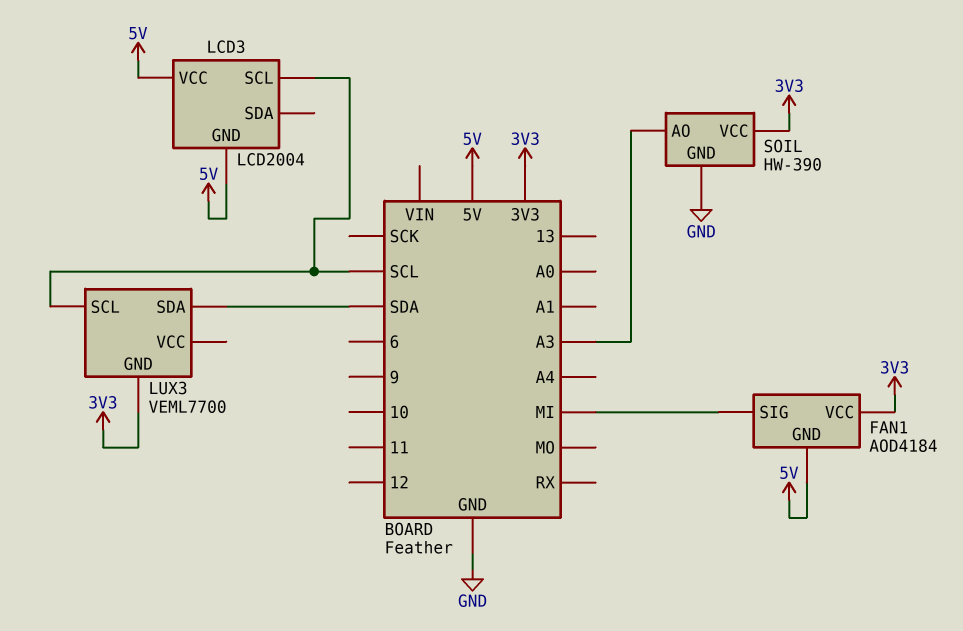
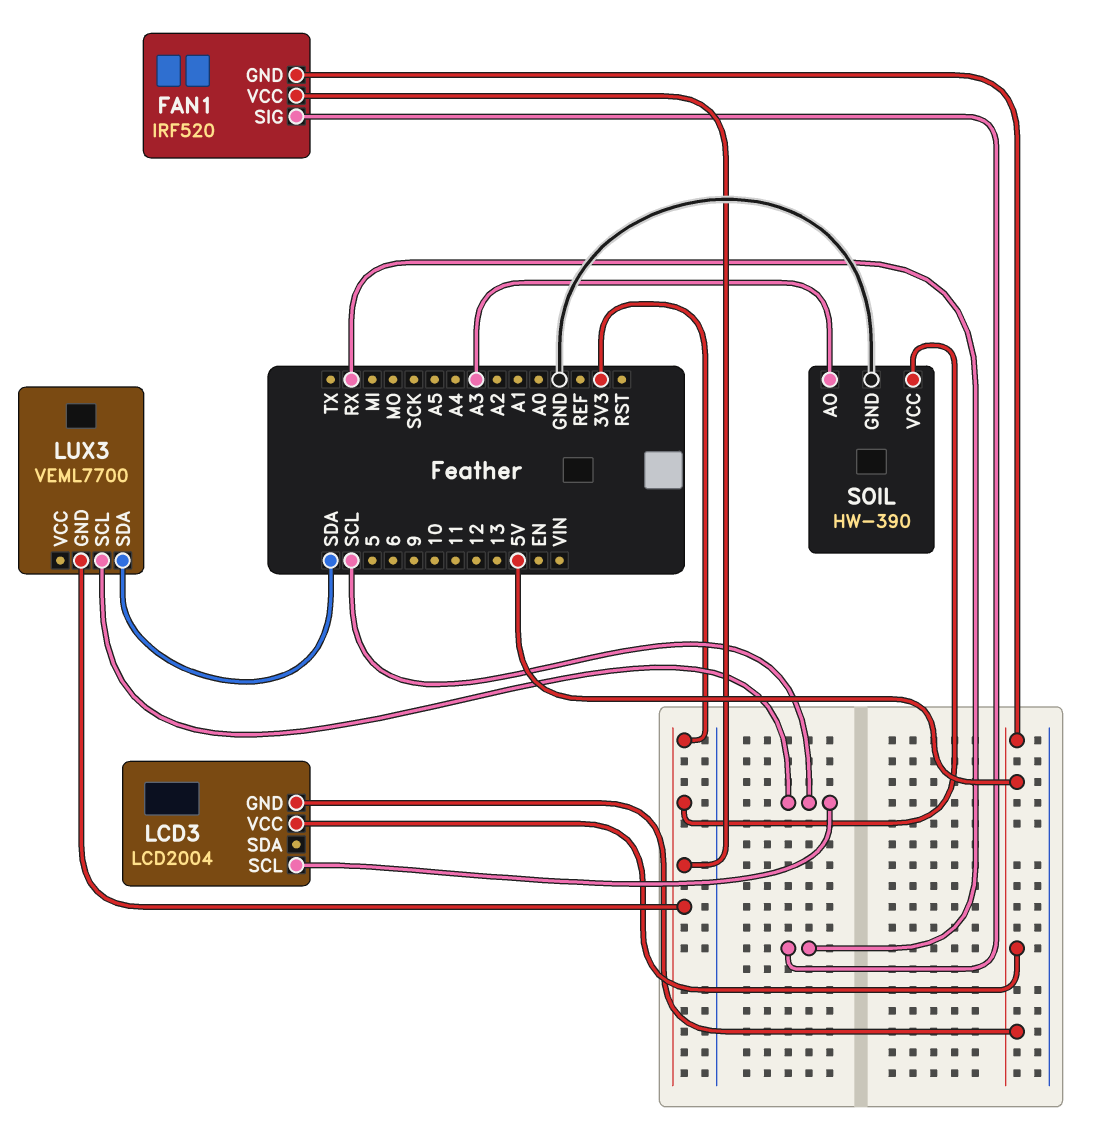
FAN1: AOD4184 -> IRF520
FAN1 pin SIG: MI -> RX

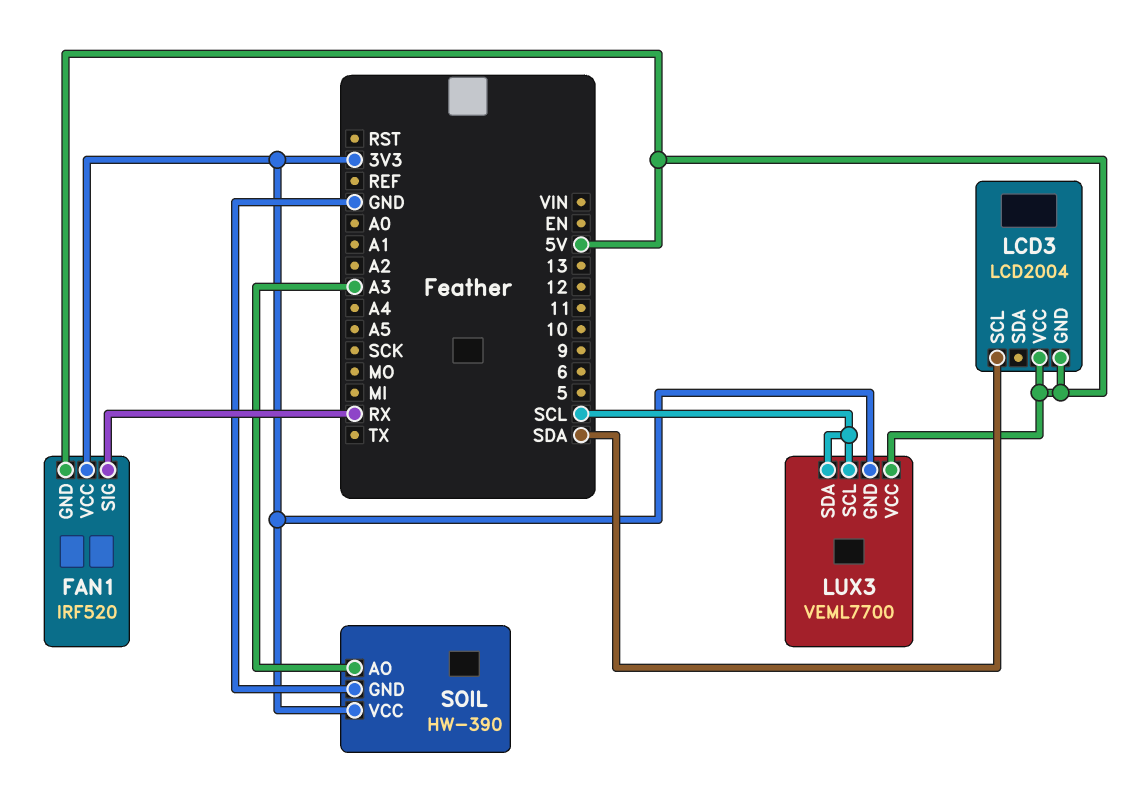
LCD3 pin SCL: SCL -> SDA
LUX3 pin SDA: SDA -> SCL
LUX3 pin VCC: none -> 5V

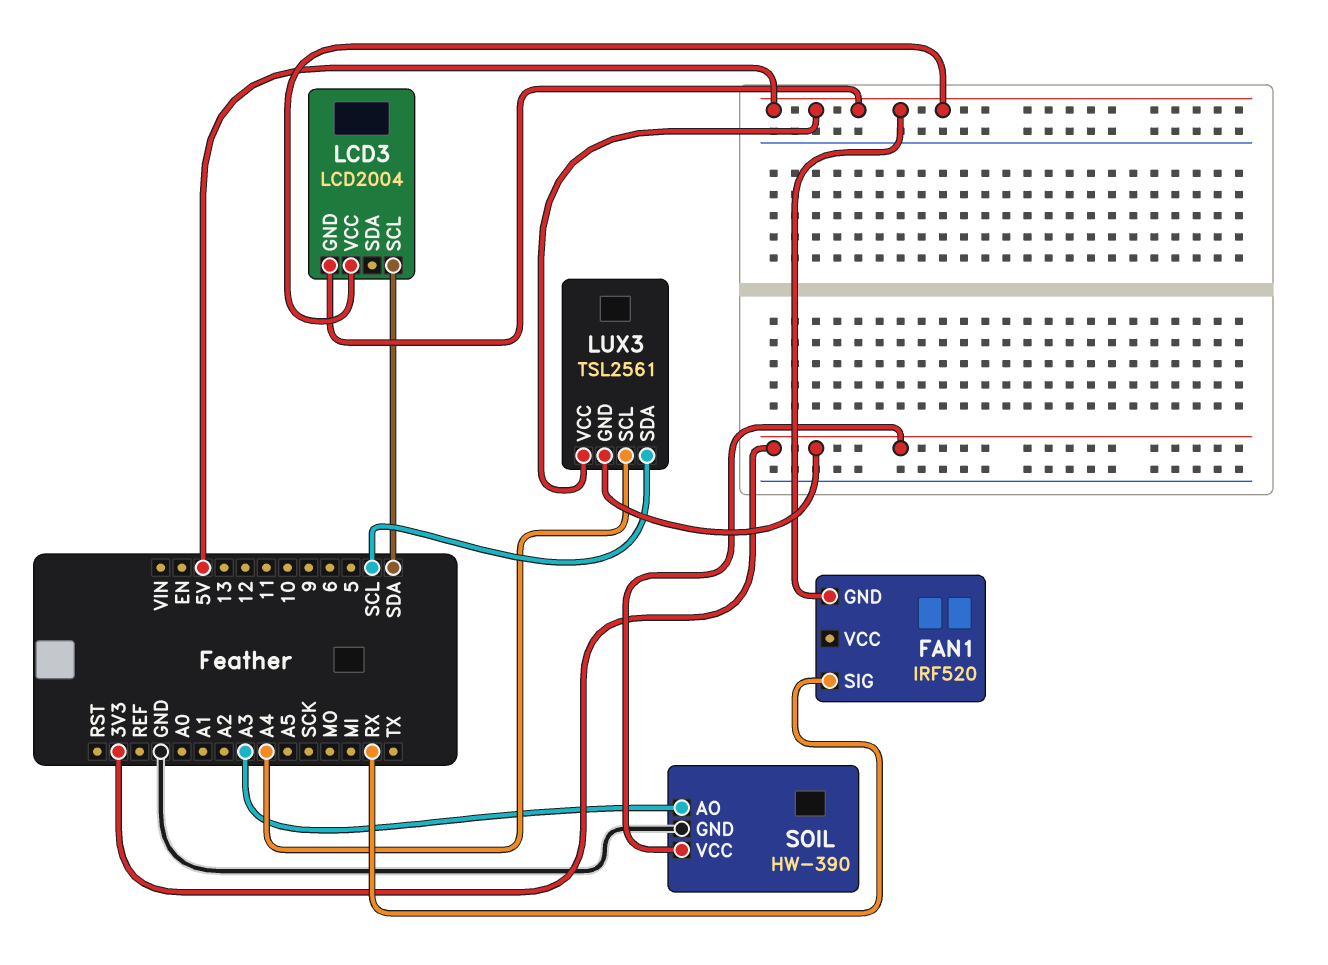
FAN1 pin VCC: 3V3 -> none
LUX3: VEML7700 -> TSL2561
LUX3 pin SCL: SCL -> A4

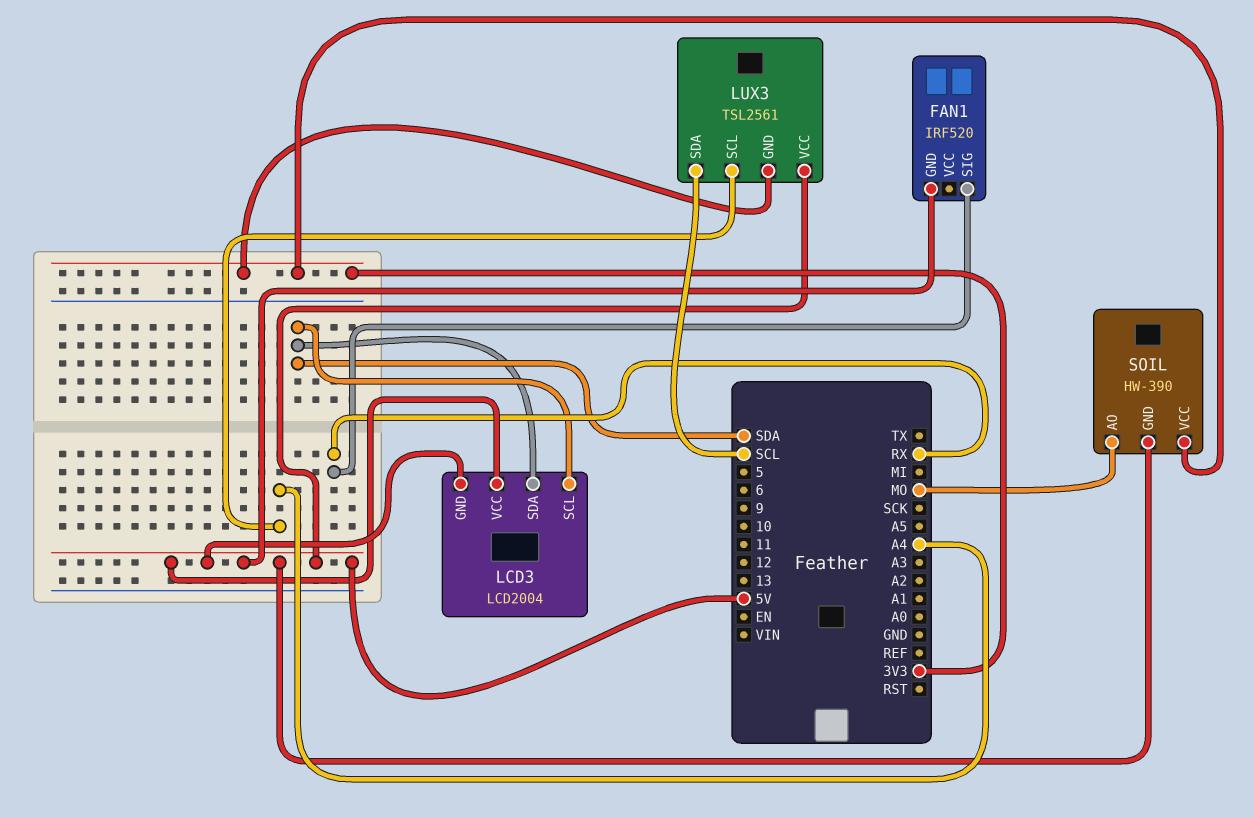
LCD3 pin SDA: none -> SDA
SOIL pin AO: A3 -> MO
SOIL pin GND: GND -> 5V

